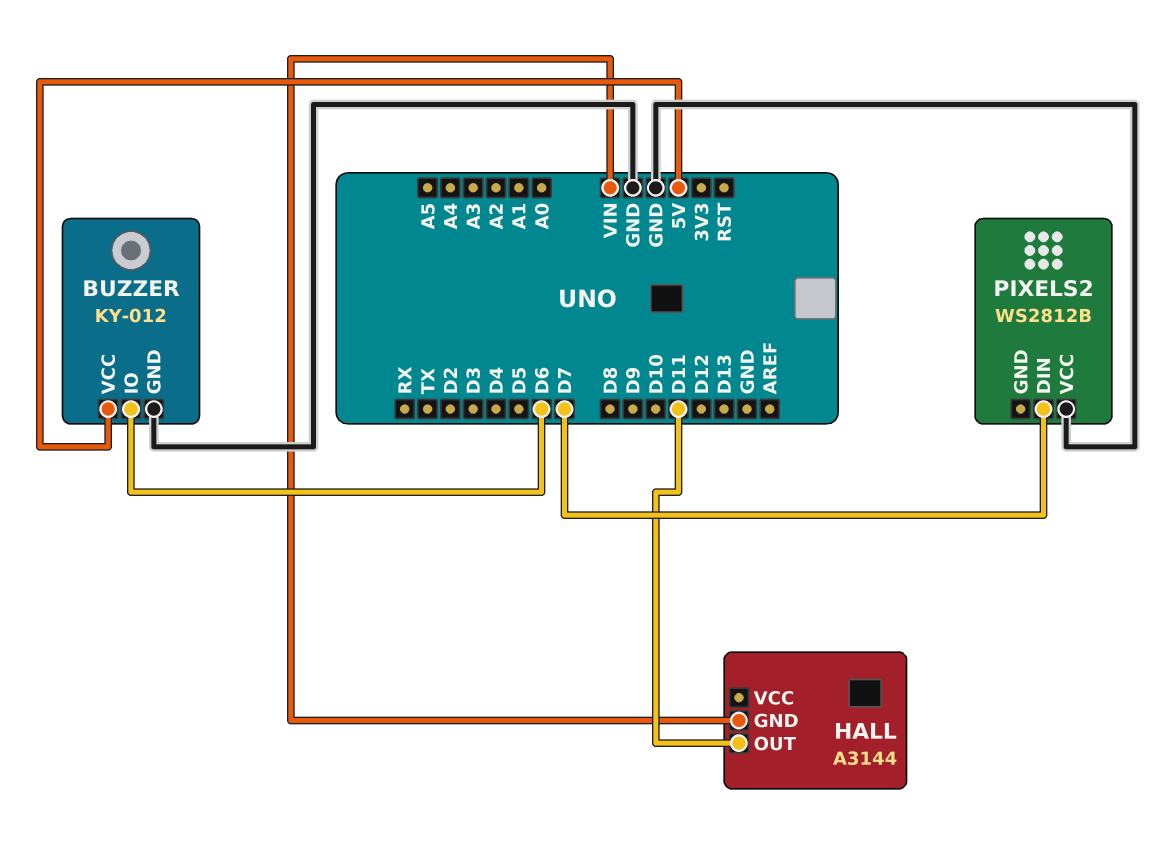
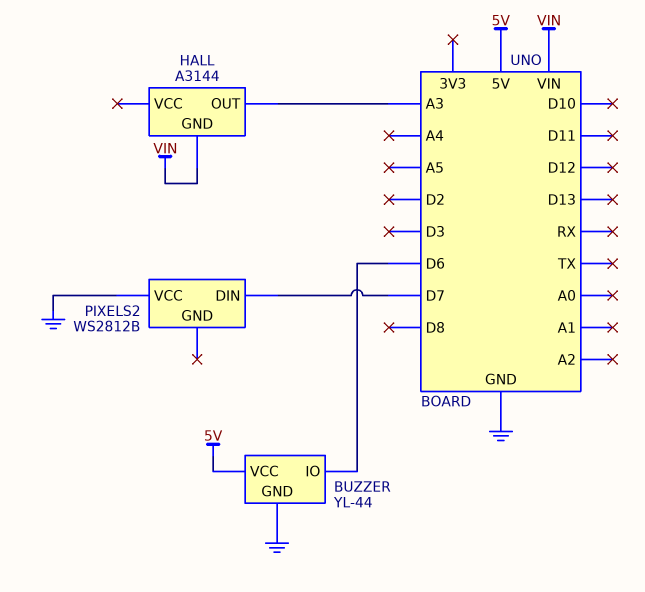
BUZZER: KY-012 -> YL-44
HALL pin OUT: D11 -> A3

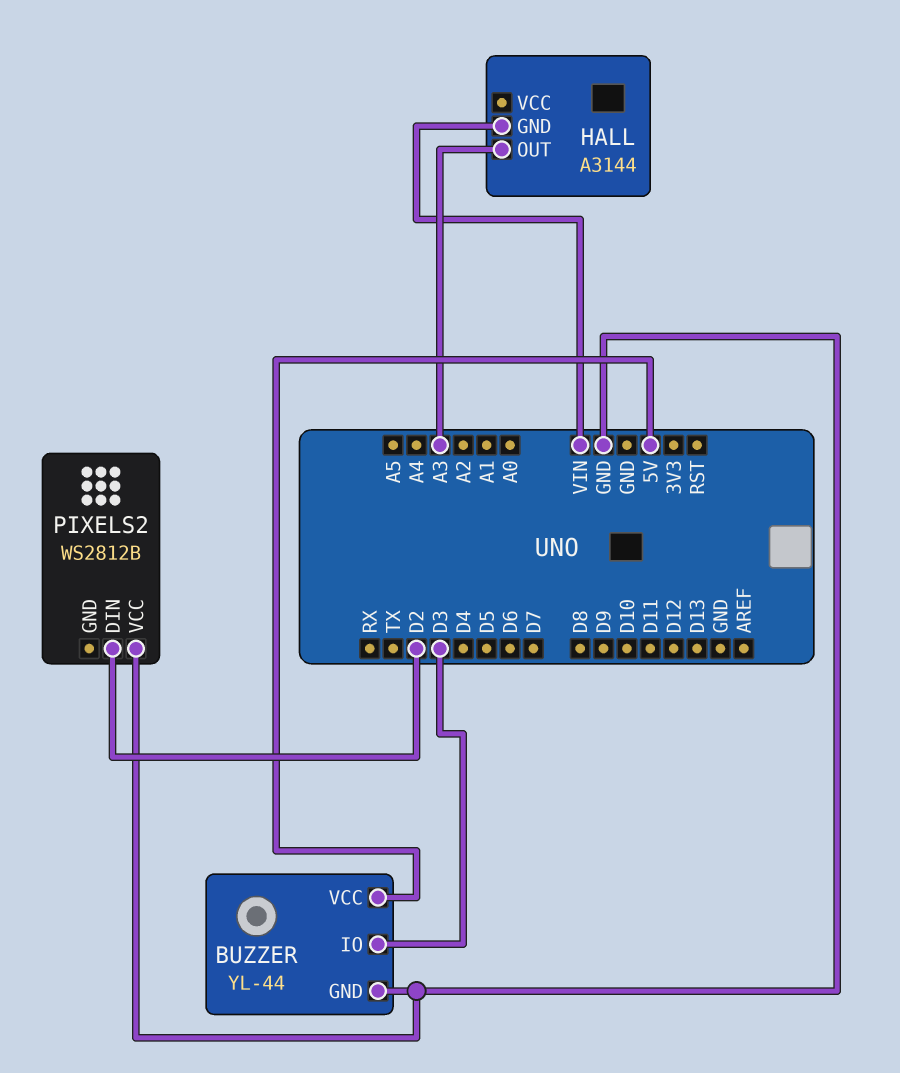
BUZZER pin IO: D6 -> D3
PIXELS2 pin DIN: D7 -> D2

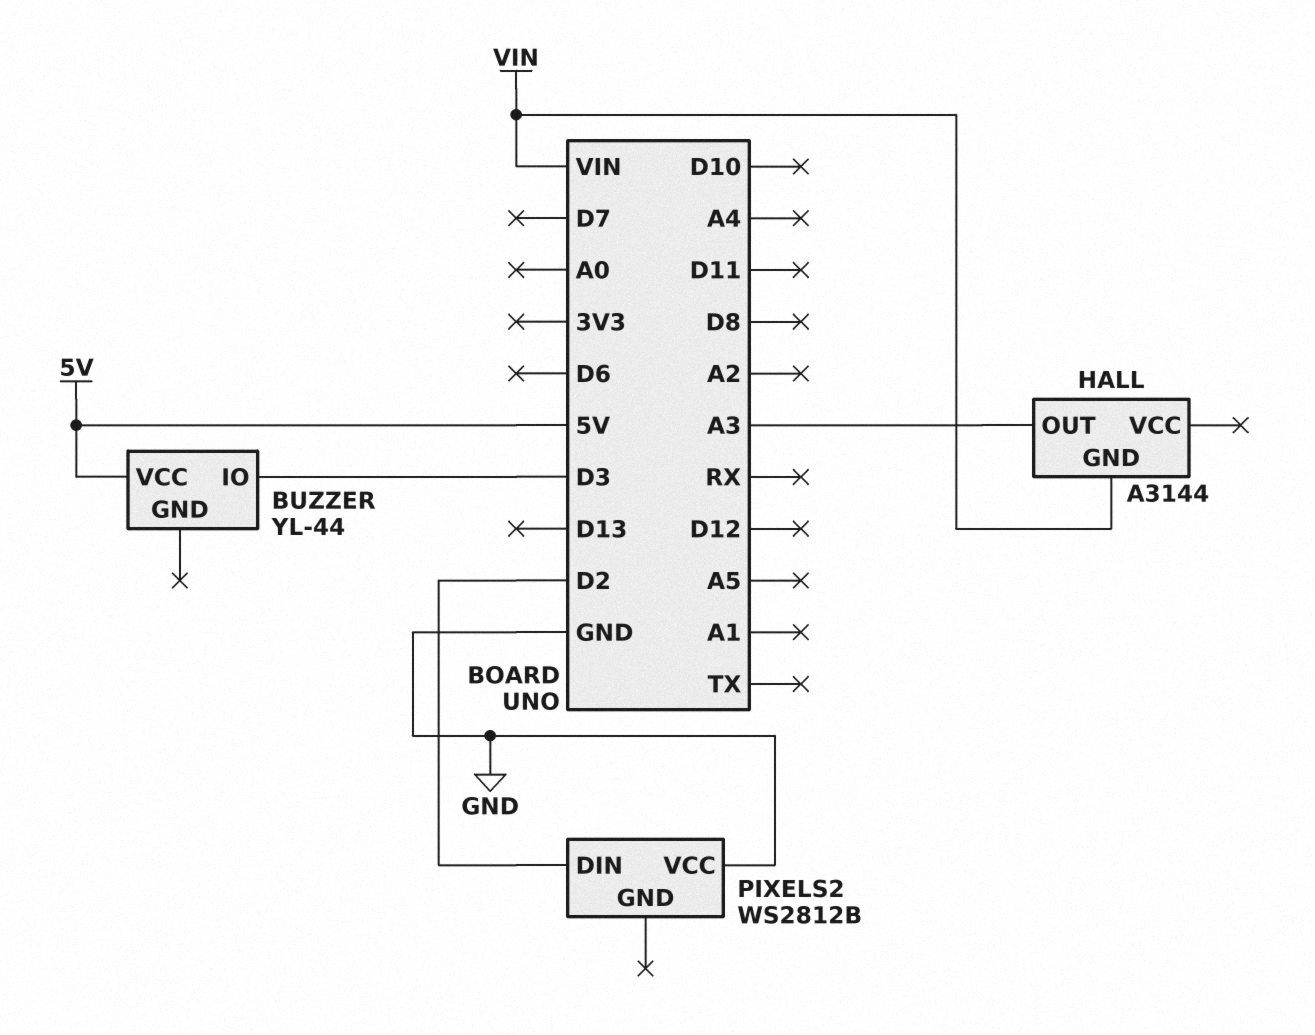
BUZZER pin GND: GND -> none

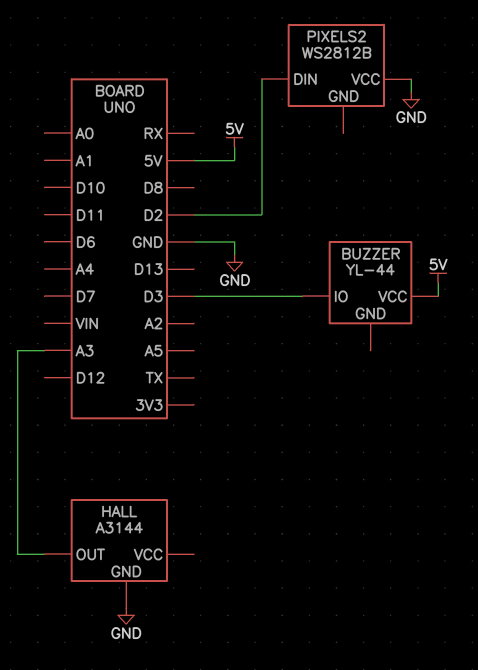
HALL pin GND: VIN -> GND

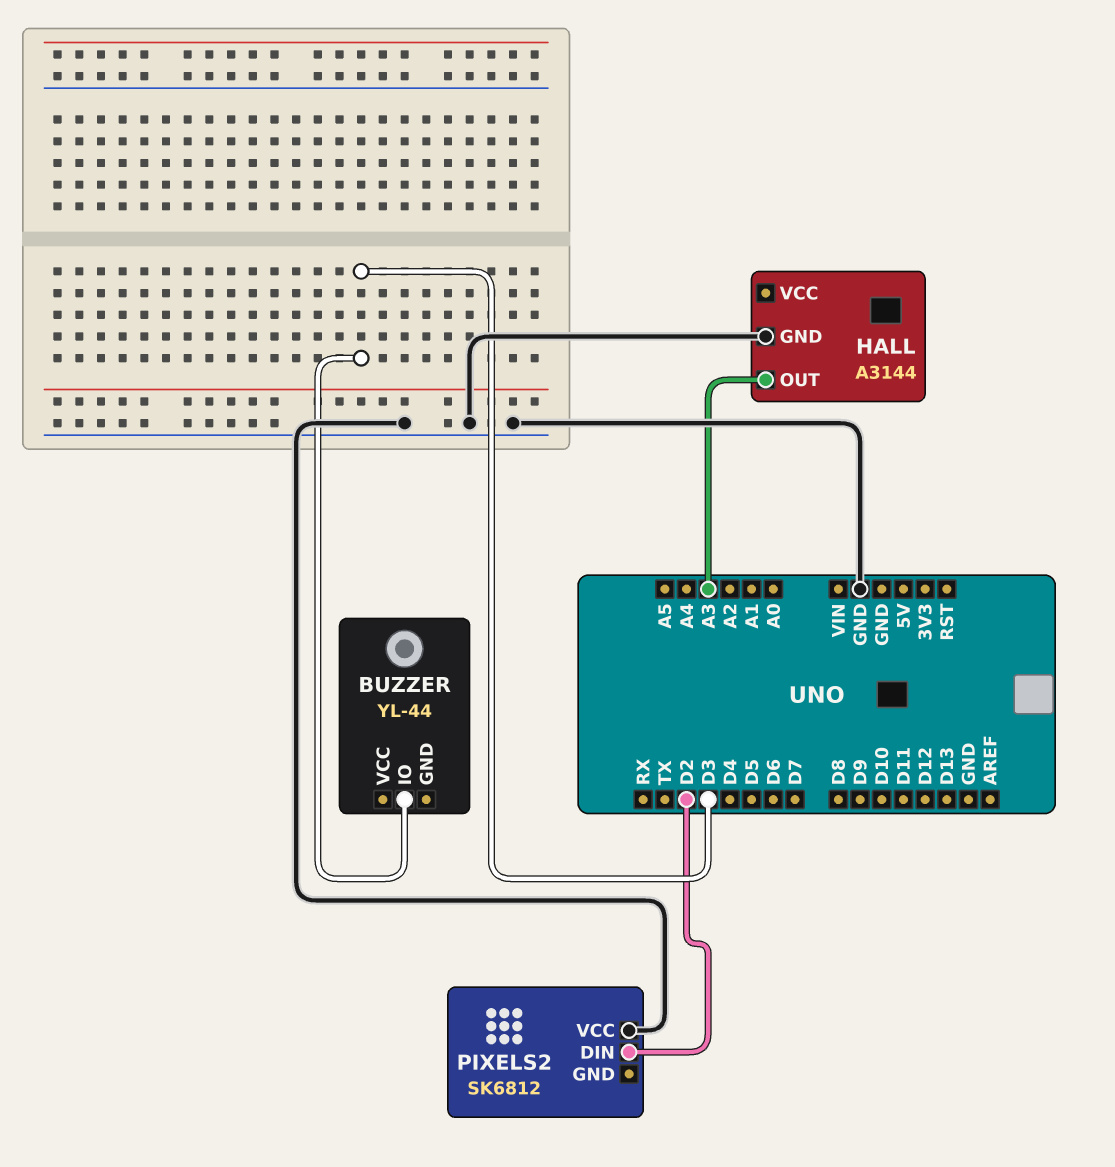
BUZZER pin VCC: 5V -> none
PIXELS2: WS2812B -> SK6812

